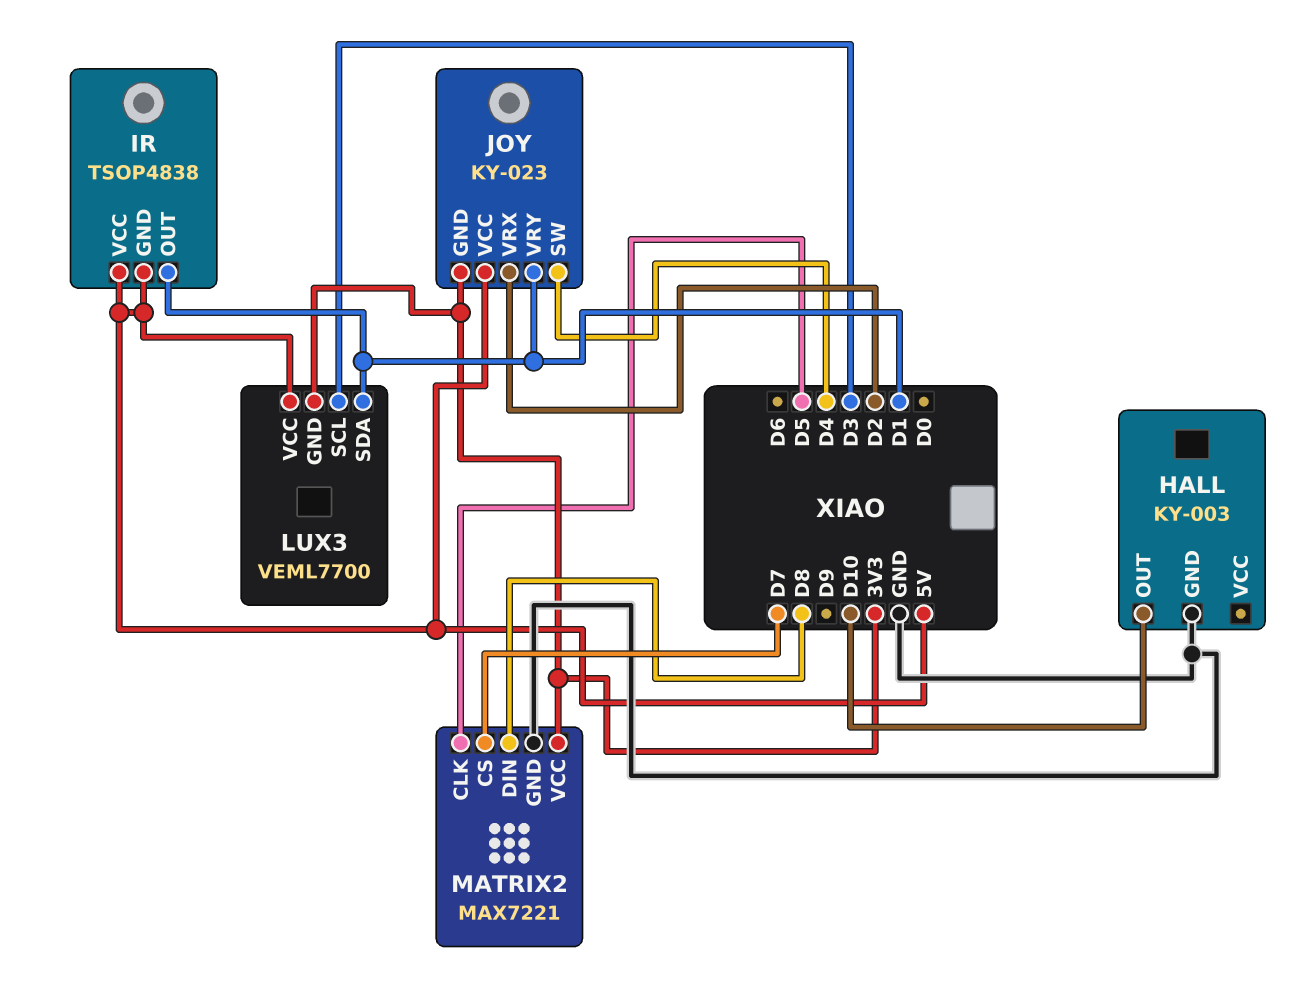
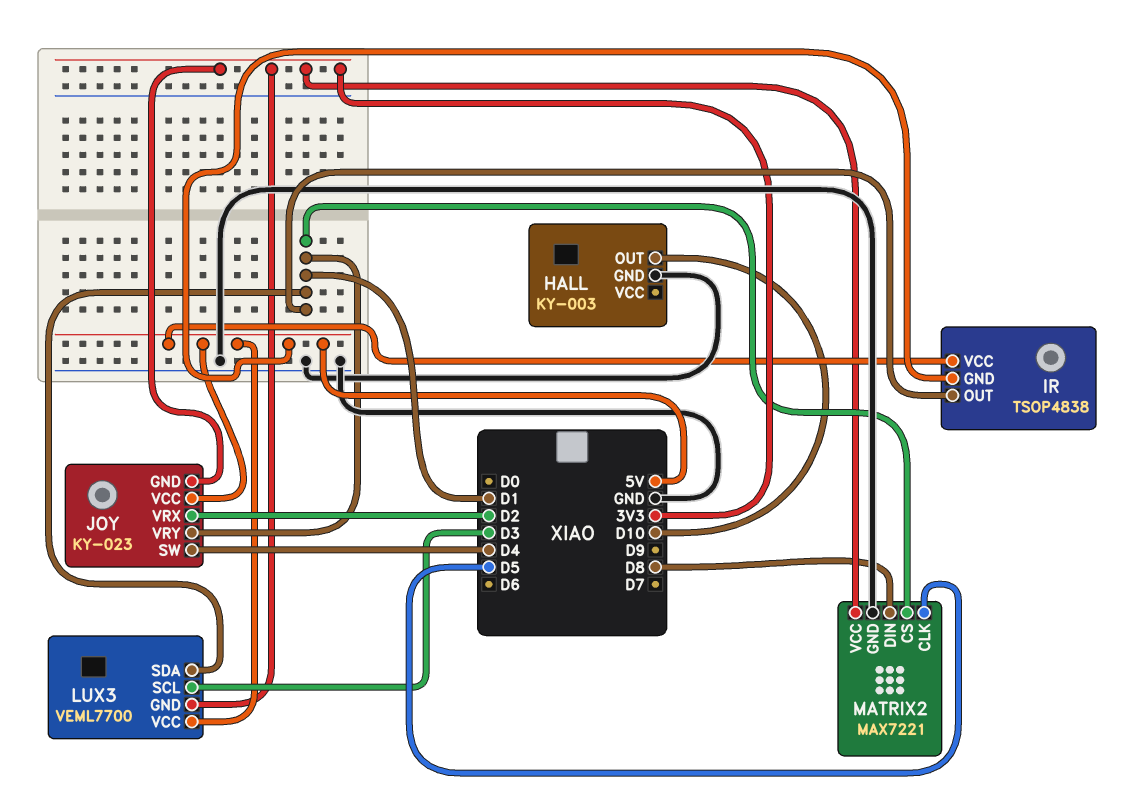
MATRIX2 pin CS: D7 -> D1

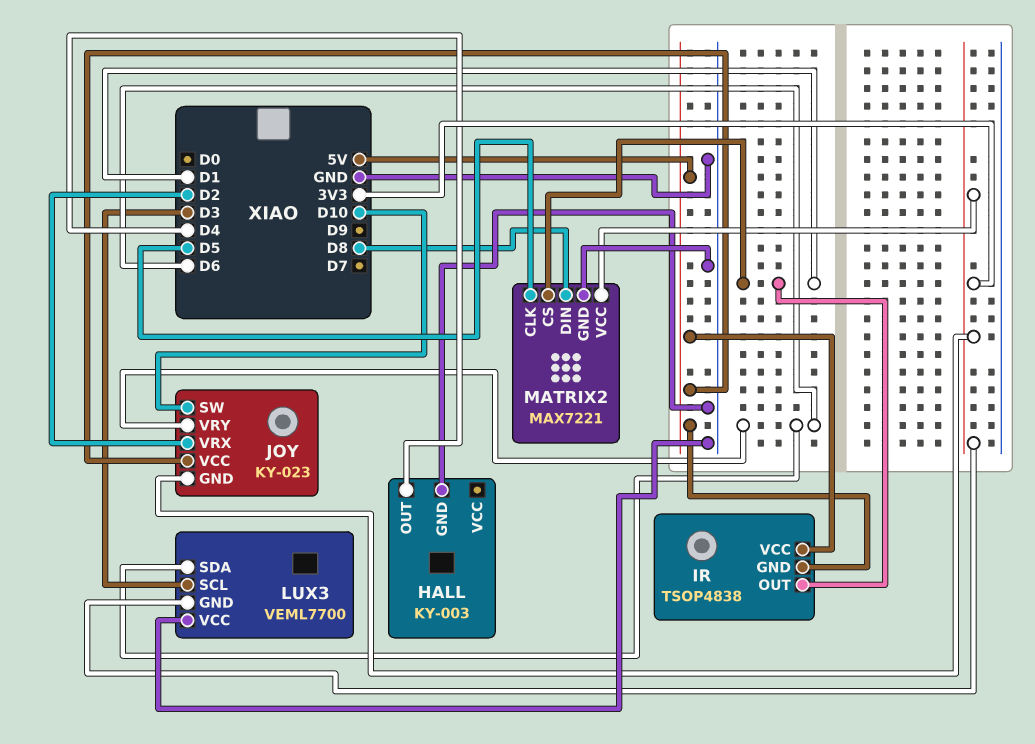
HALL pin OUT: D10 -> D4
JOY pin SW: D4 -> D10
JOY pin VRY: D1 -> D6
LUX3 pin SDA: D1 -> D6
LUX3 pin VCC: 5V -> GND

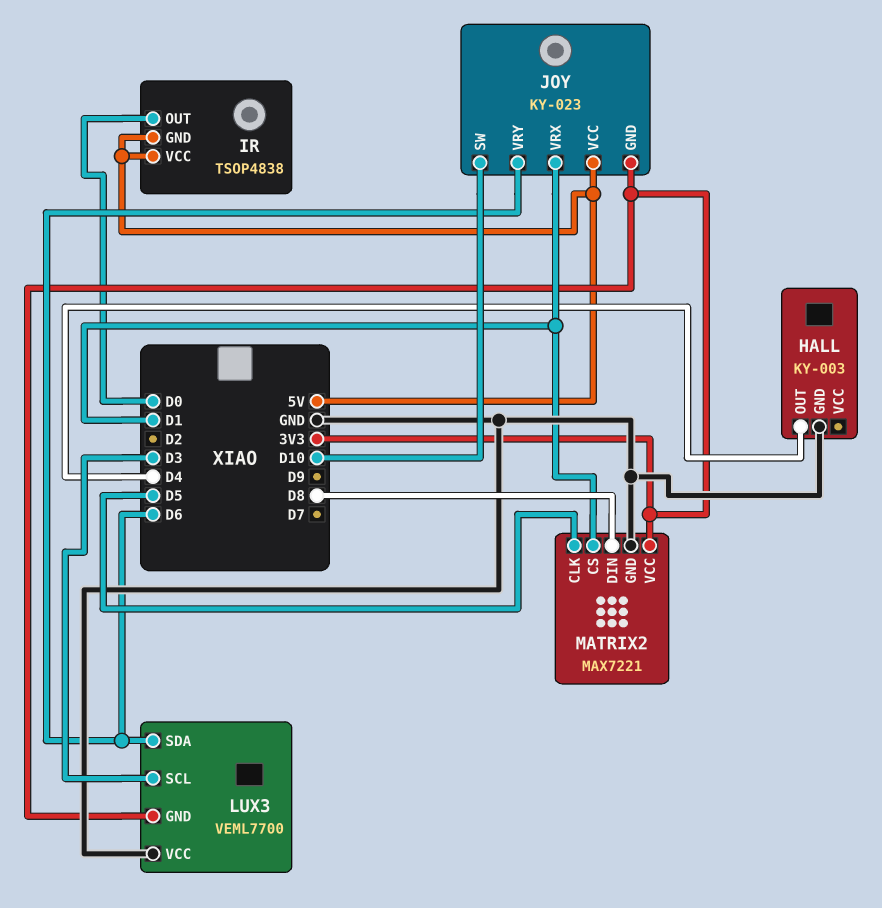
IR pin OUT: D1 -> D0
JOY pin VRX: D2 -> D1

